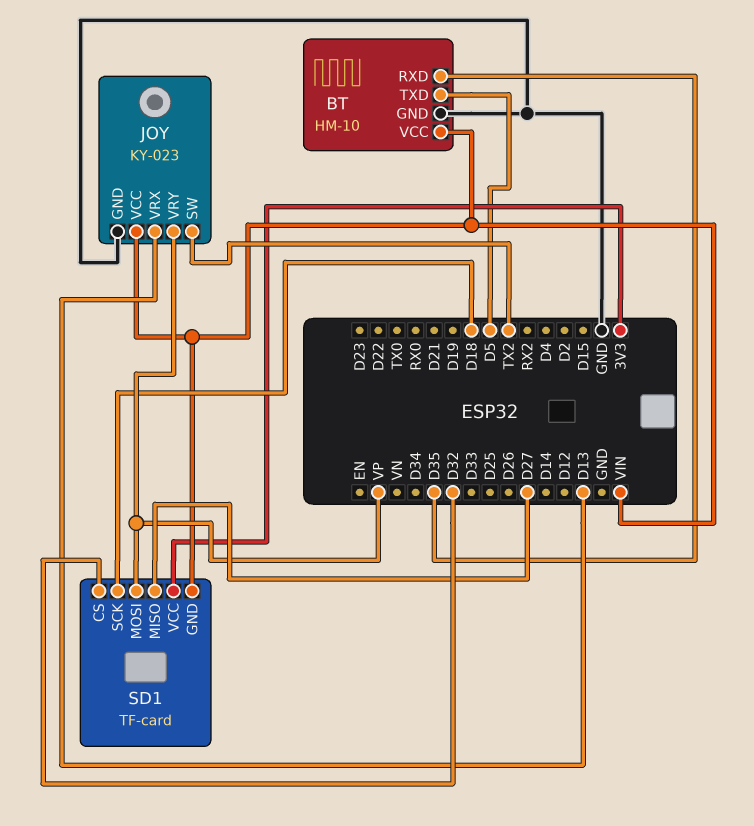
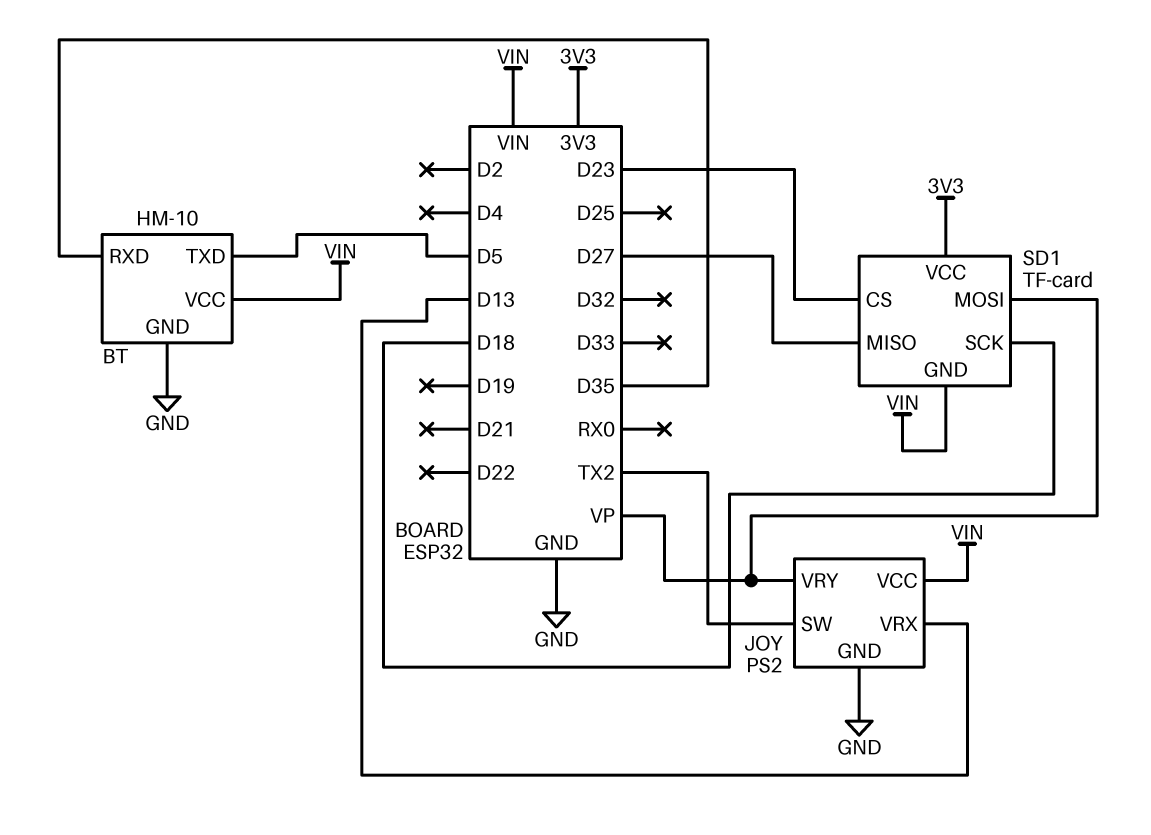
JOY: KY-023 -> PS2
SD1 pin CS: D32 -> D23

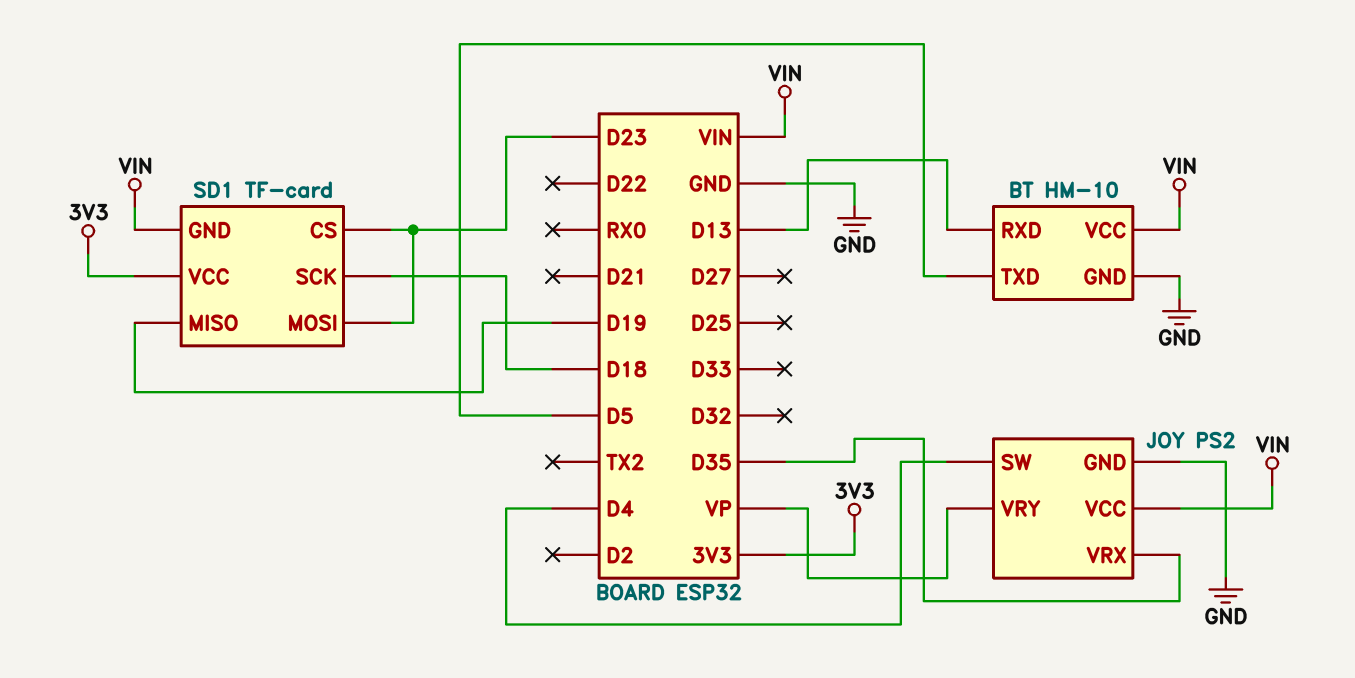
BT pin RXD: D35 -> D13
JOY pin SW: TX2 -> D4
JOY pin VRX: D13 -> D35
SD1 pin MISO: D27 -> D19
SD1 pin MOSI: VP -> D23

